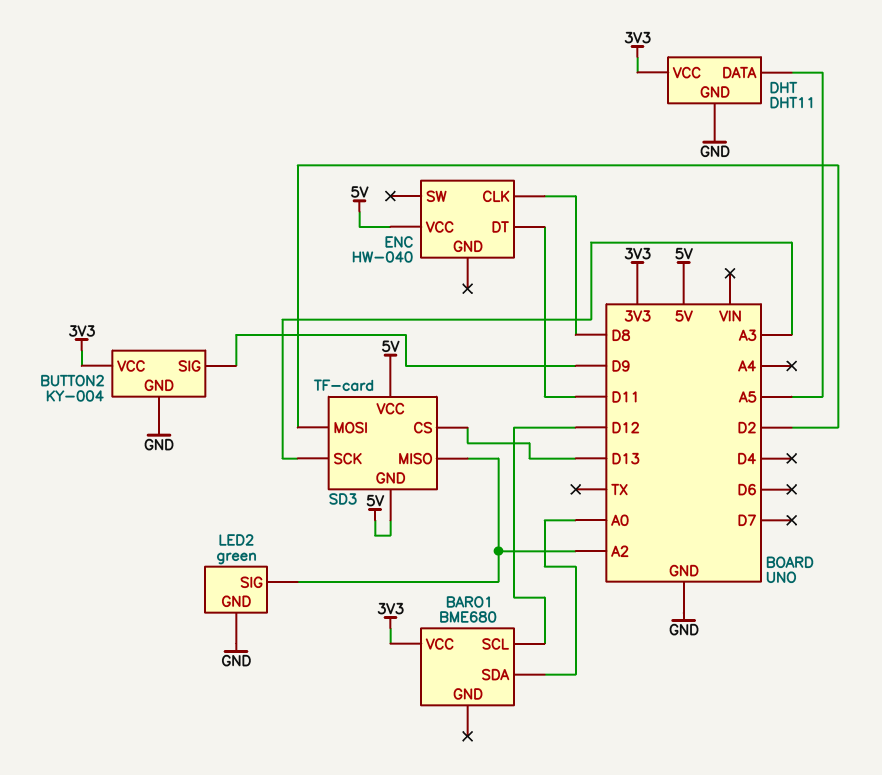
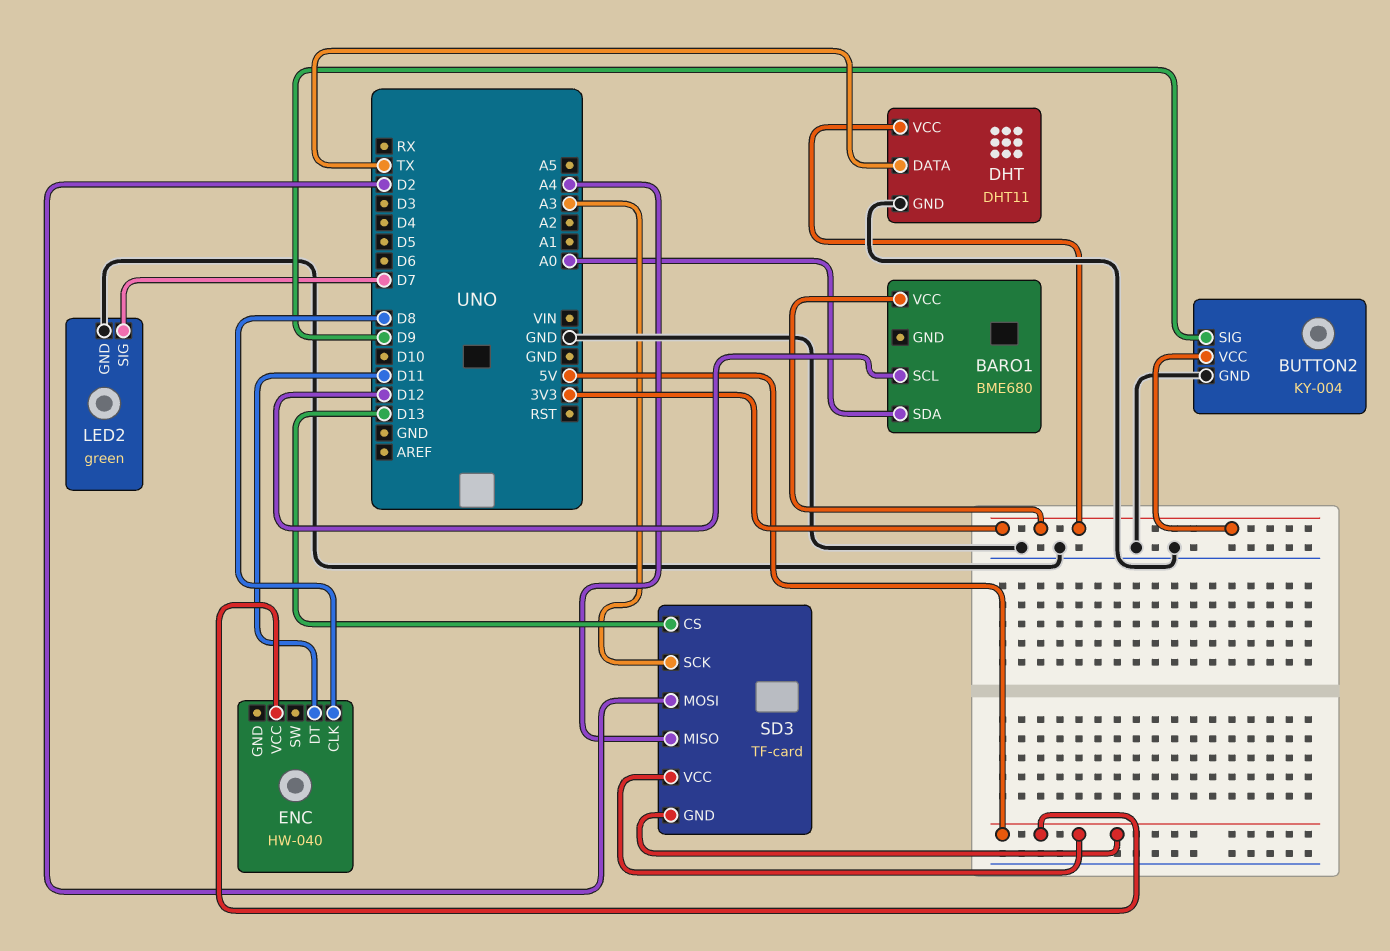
DHT pin DATA: A5 -> TX
LED2 pin SIG: A2 -> D7
SD3 pin MISO: A2 -> A4

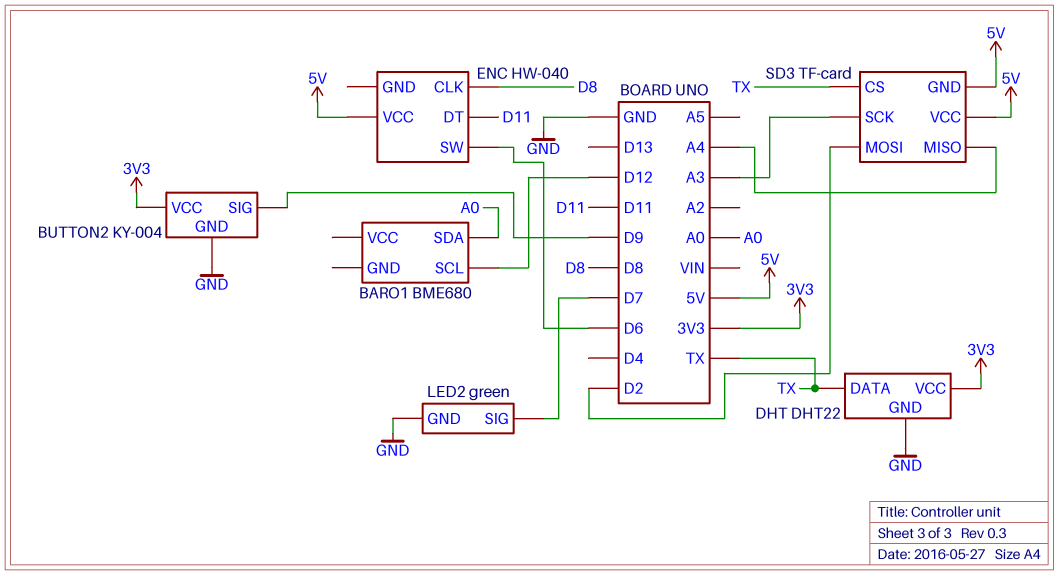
BARO1 pin VCC: 3V3 -> none
DHT: DHT11 -> DHT22
ENC pin SW: none -> D6
SD3 pin CS: D13 -> TX

